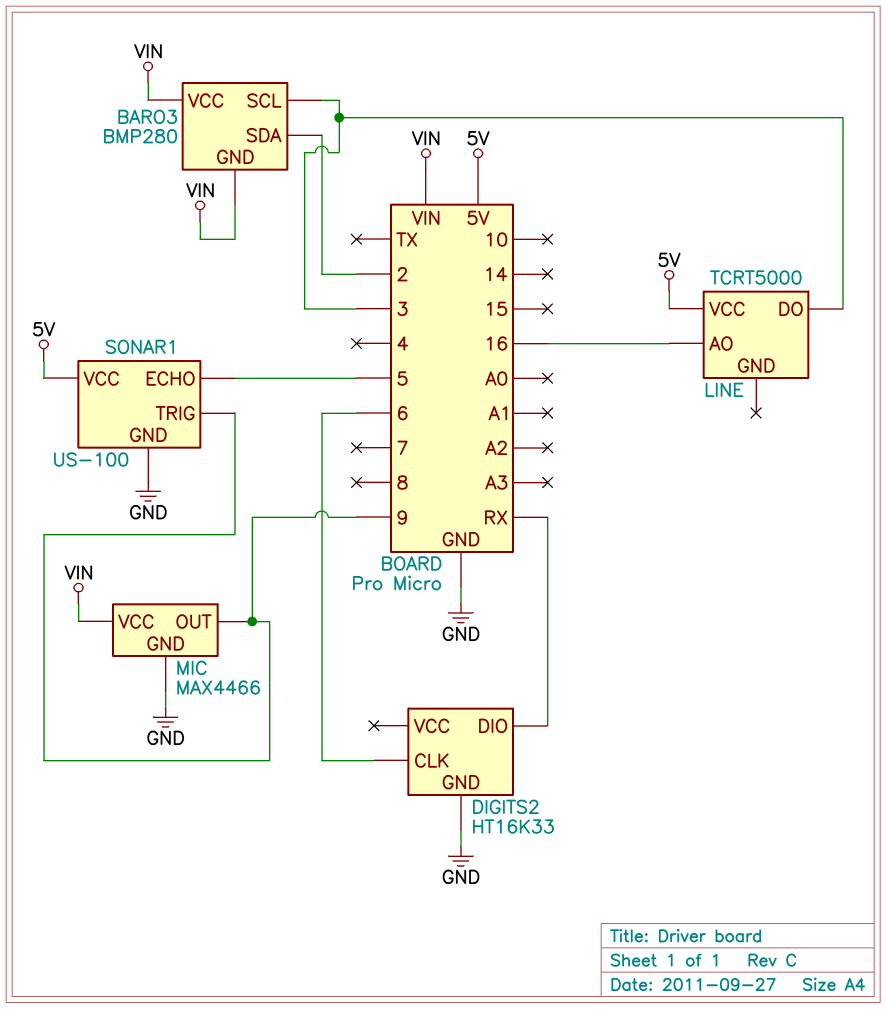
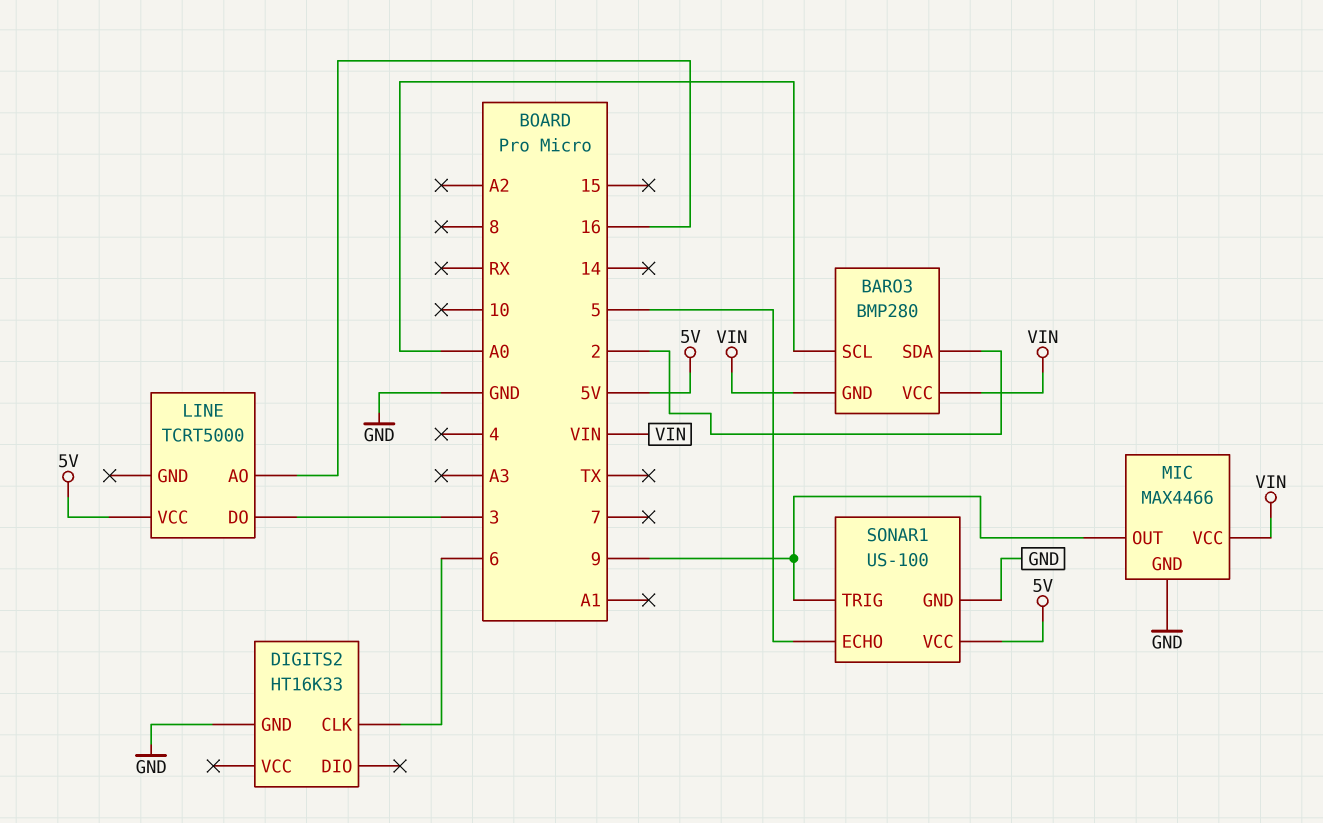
BARO3 pin SCL: 3 -> A0
DIGITS2 pin DIO: RX -> none

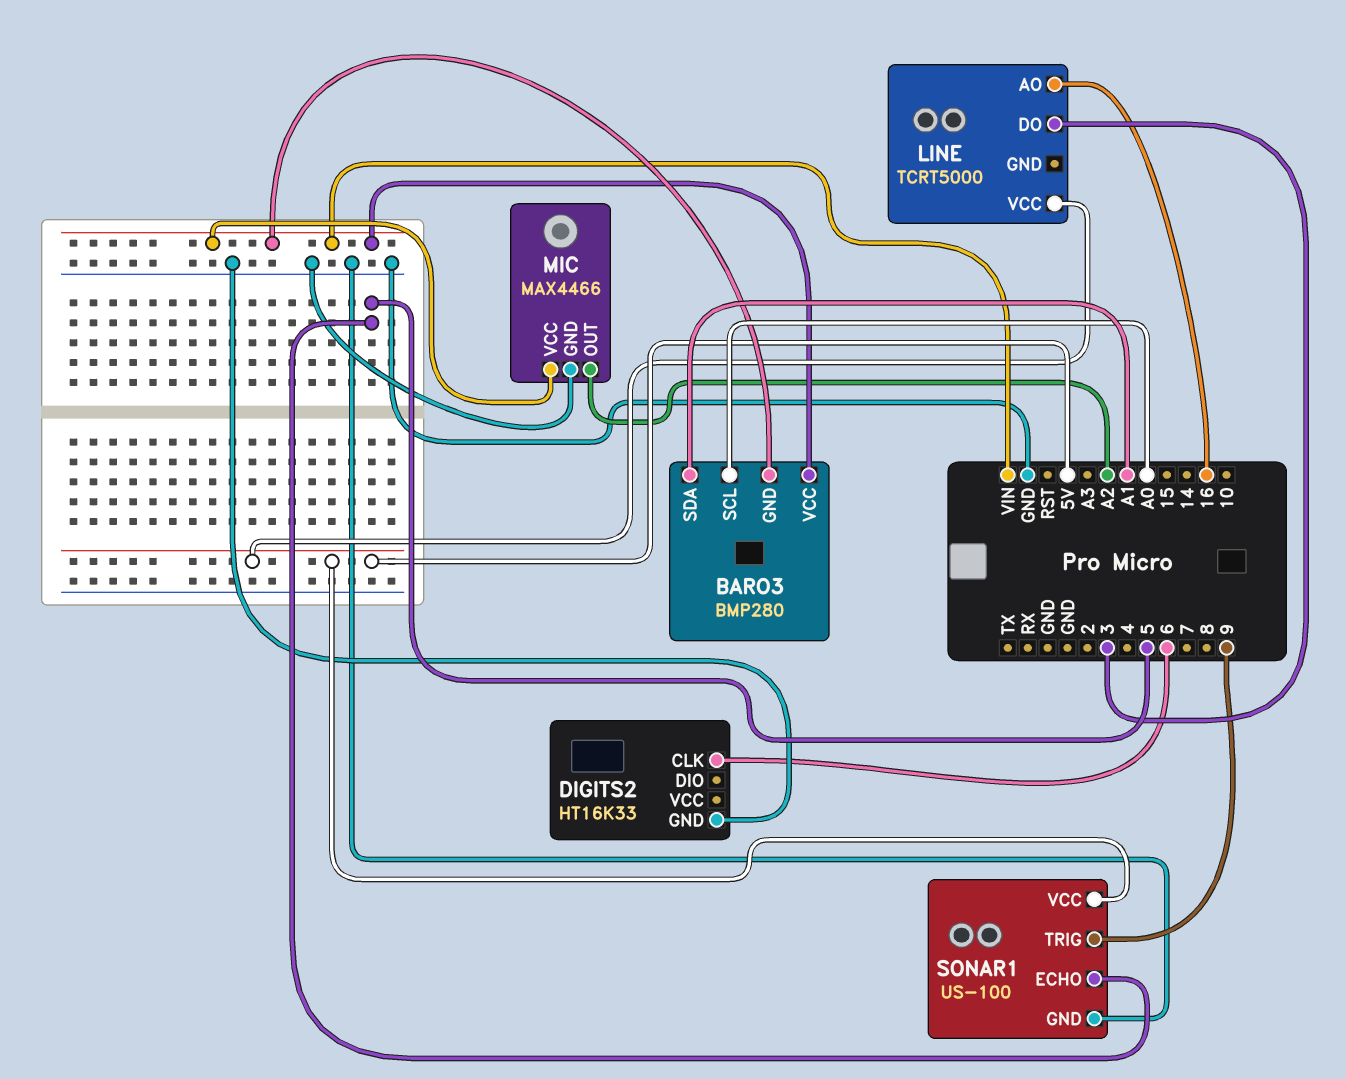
BARO3 pin SDA: 2 -> A1
MIC pin OUT: 9 -> A2

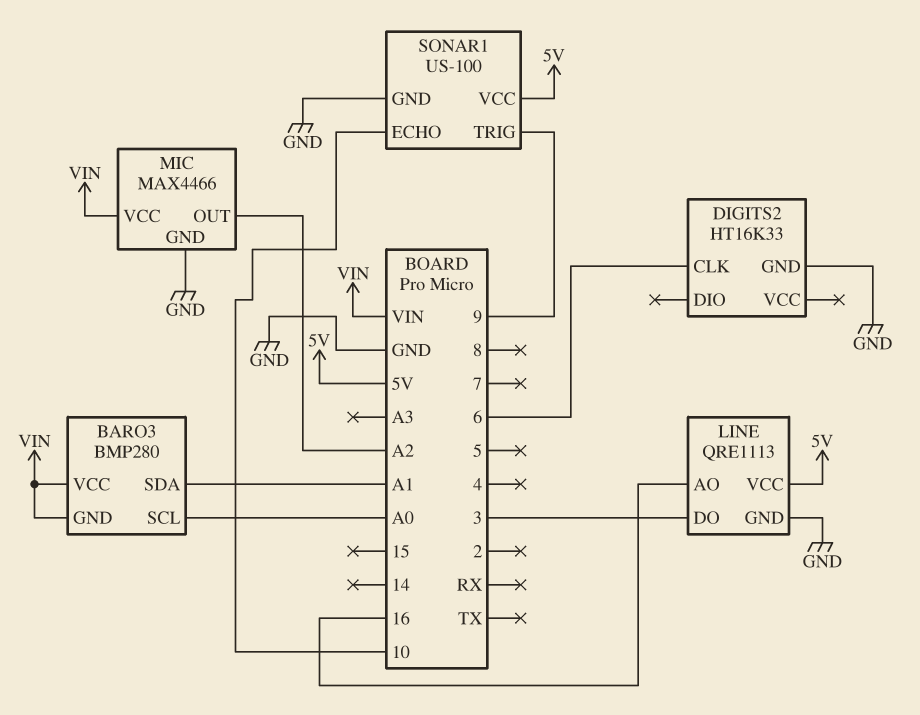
LINE: TCRT5000 -> QRE1113
LINE pin GND: none -> GND
SONAR1 pin ECHO: 5 -> 10

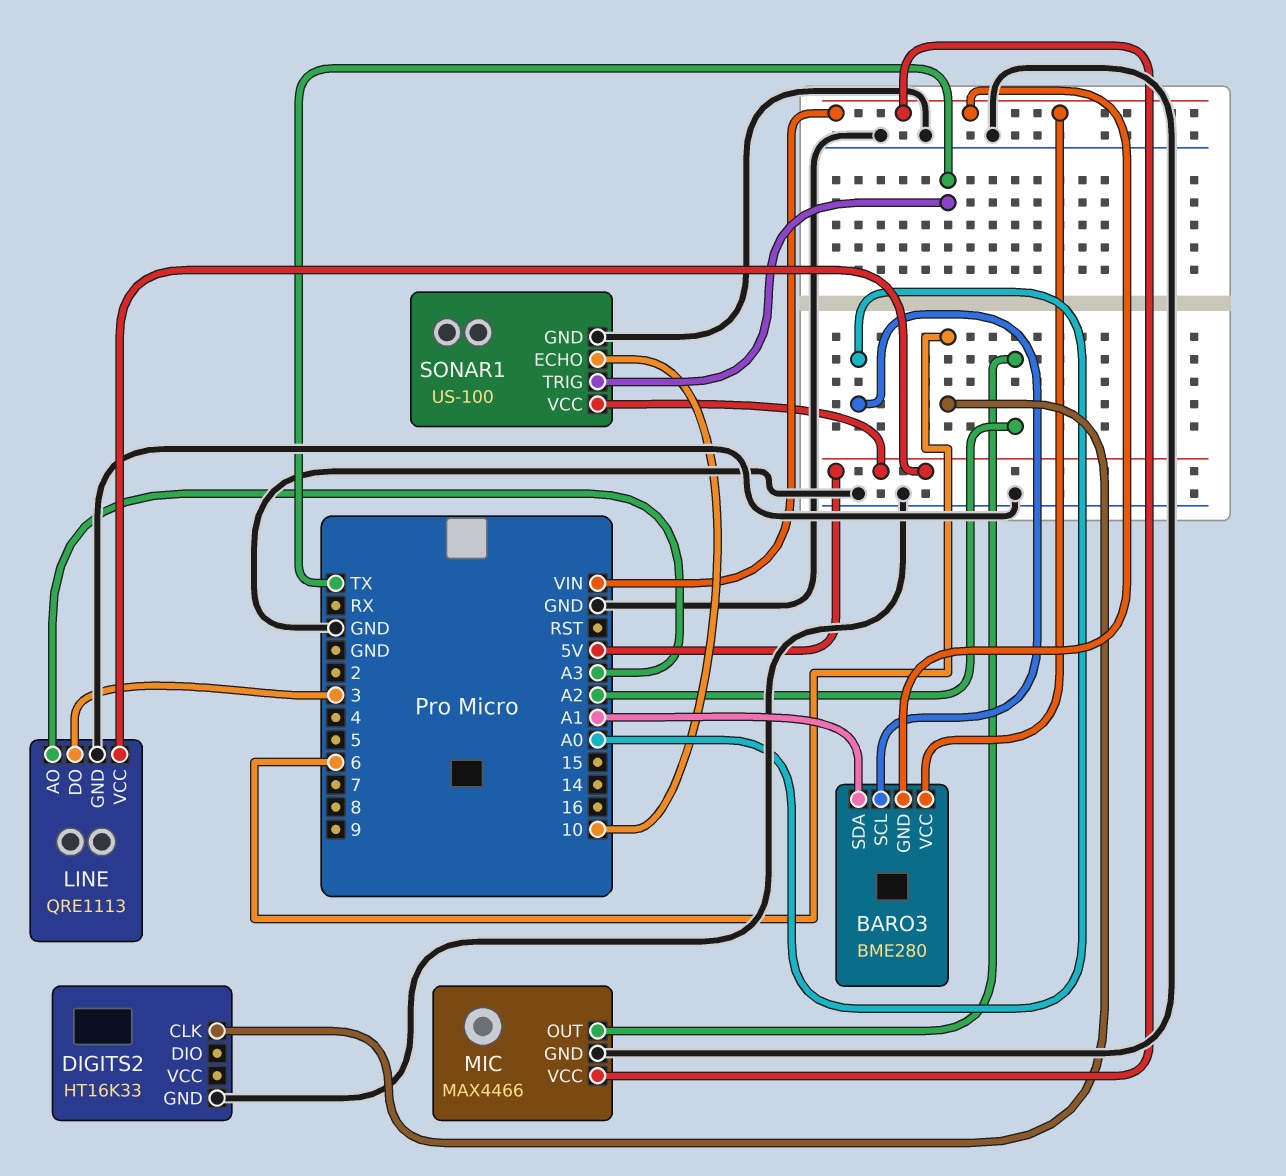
BARO3: BMP280 -> BME280
LINE pin AO: 16 -> A3
SONAR1 pin TRIG: 9 -> TX

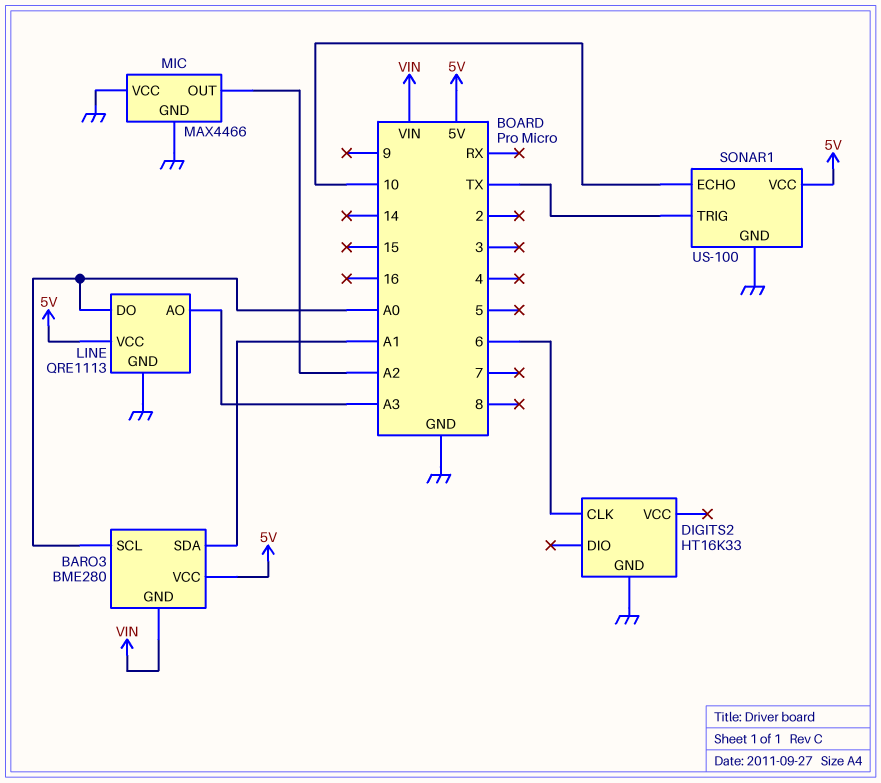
BARO3 pin VCC: VIN -> 5V
LINE pin DO: 3 -> A0
MIC pin VCC: VIN -> GND

